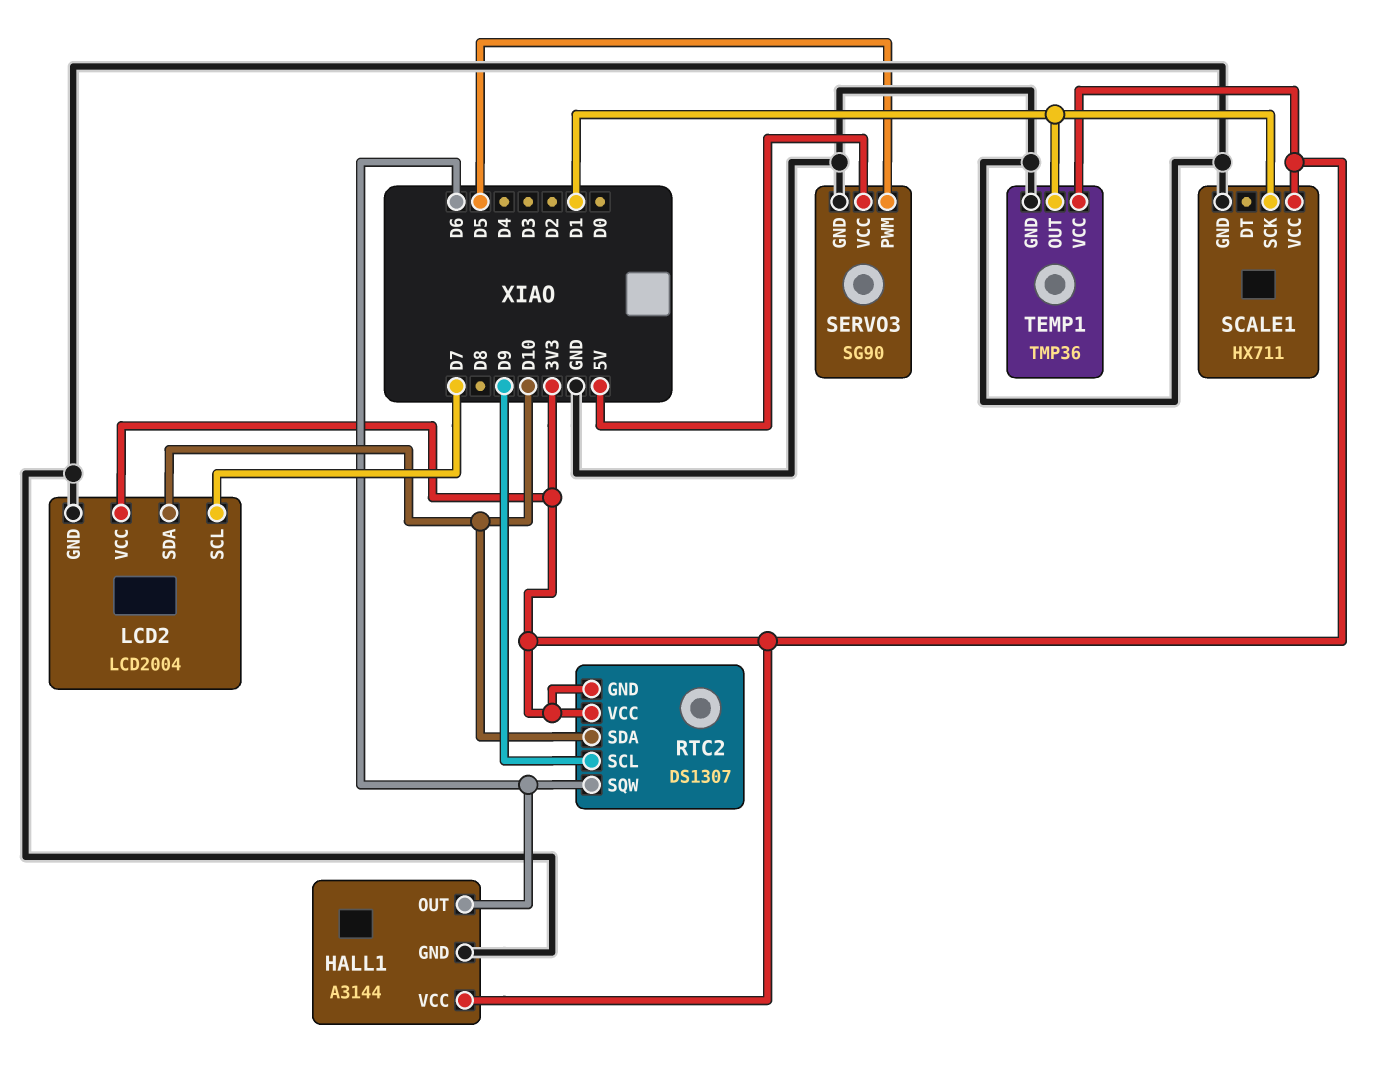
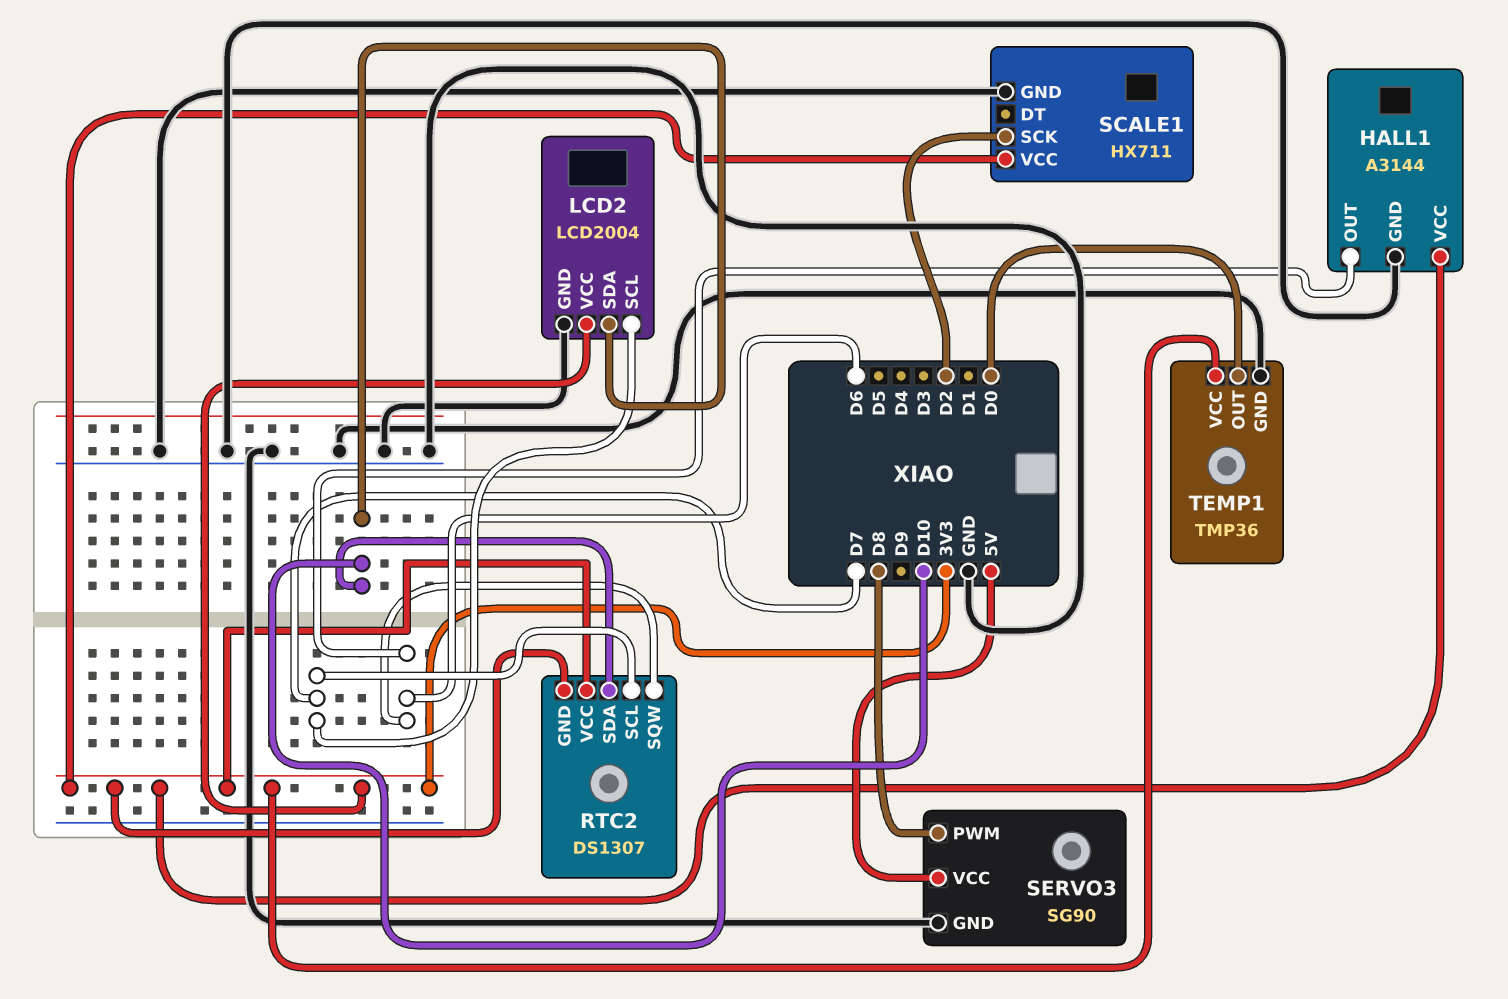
RTC2 pin SCL: D9 -> D7
SCALE1 pin SCK: D1 -> D2
SERVO3 pin PWM: D5 -> D8
TEMP1 pin OUT: D1 -> D0

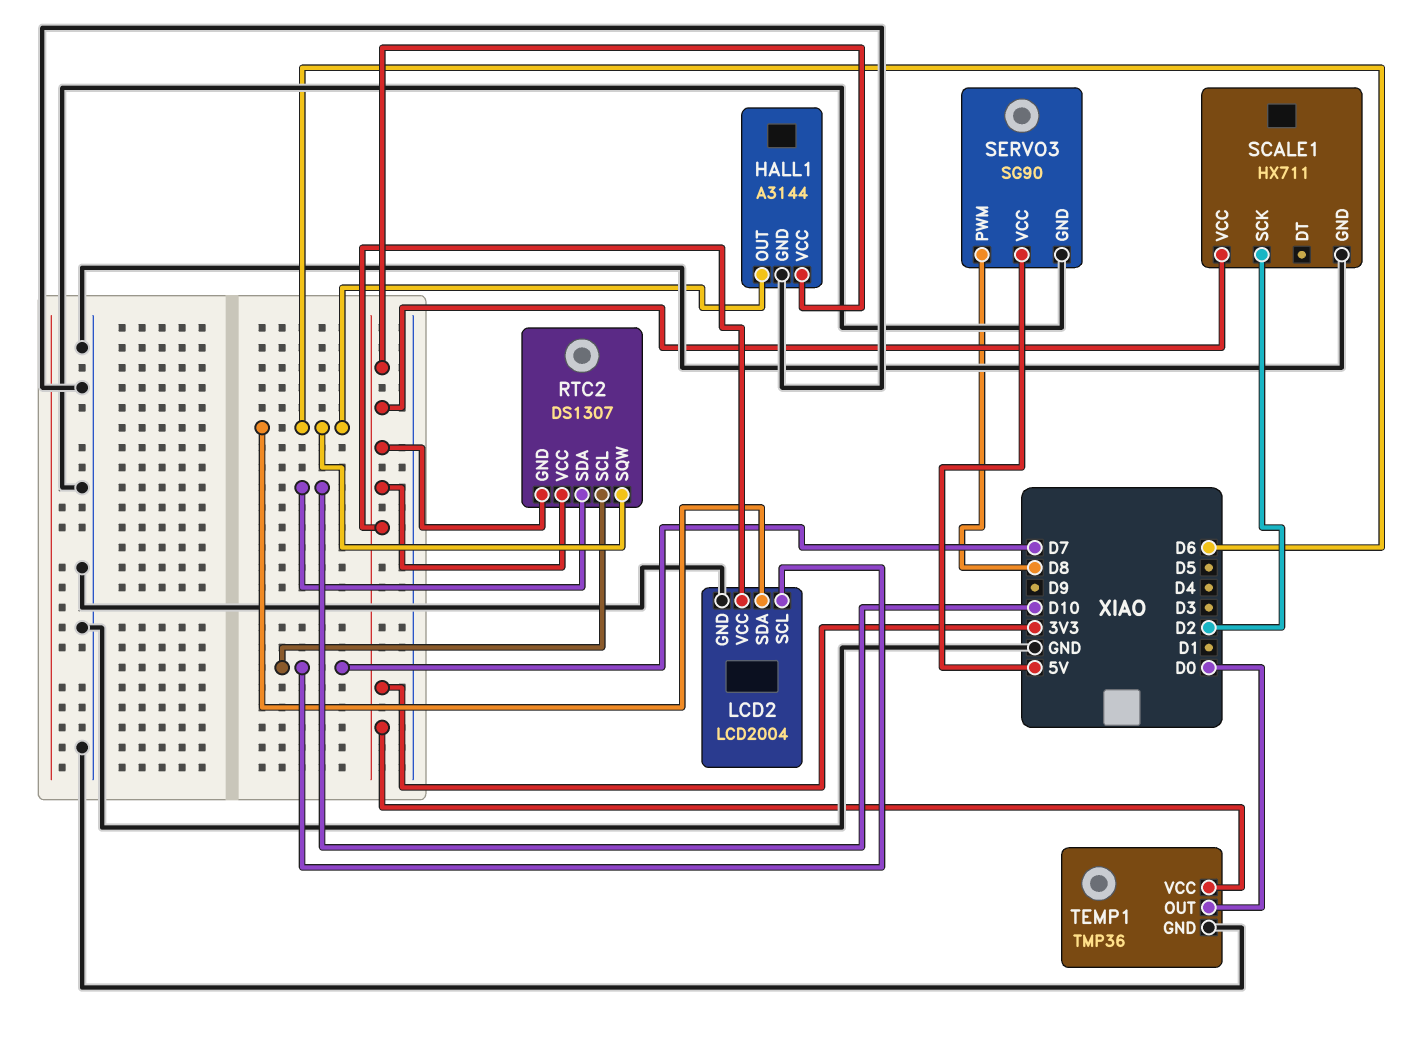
LCD2 pin SDA: D10 -> D6

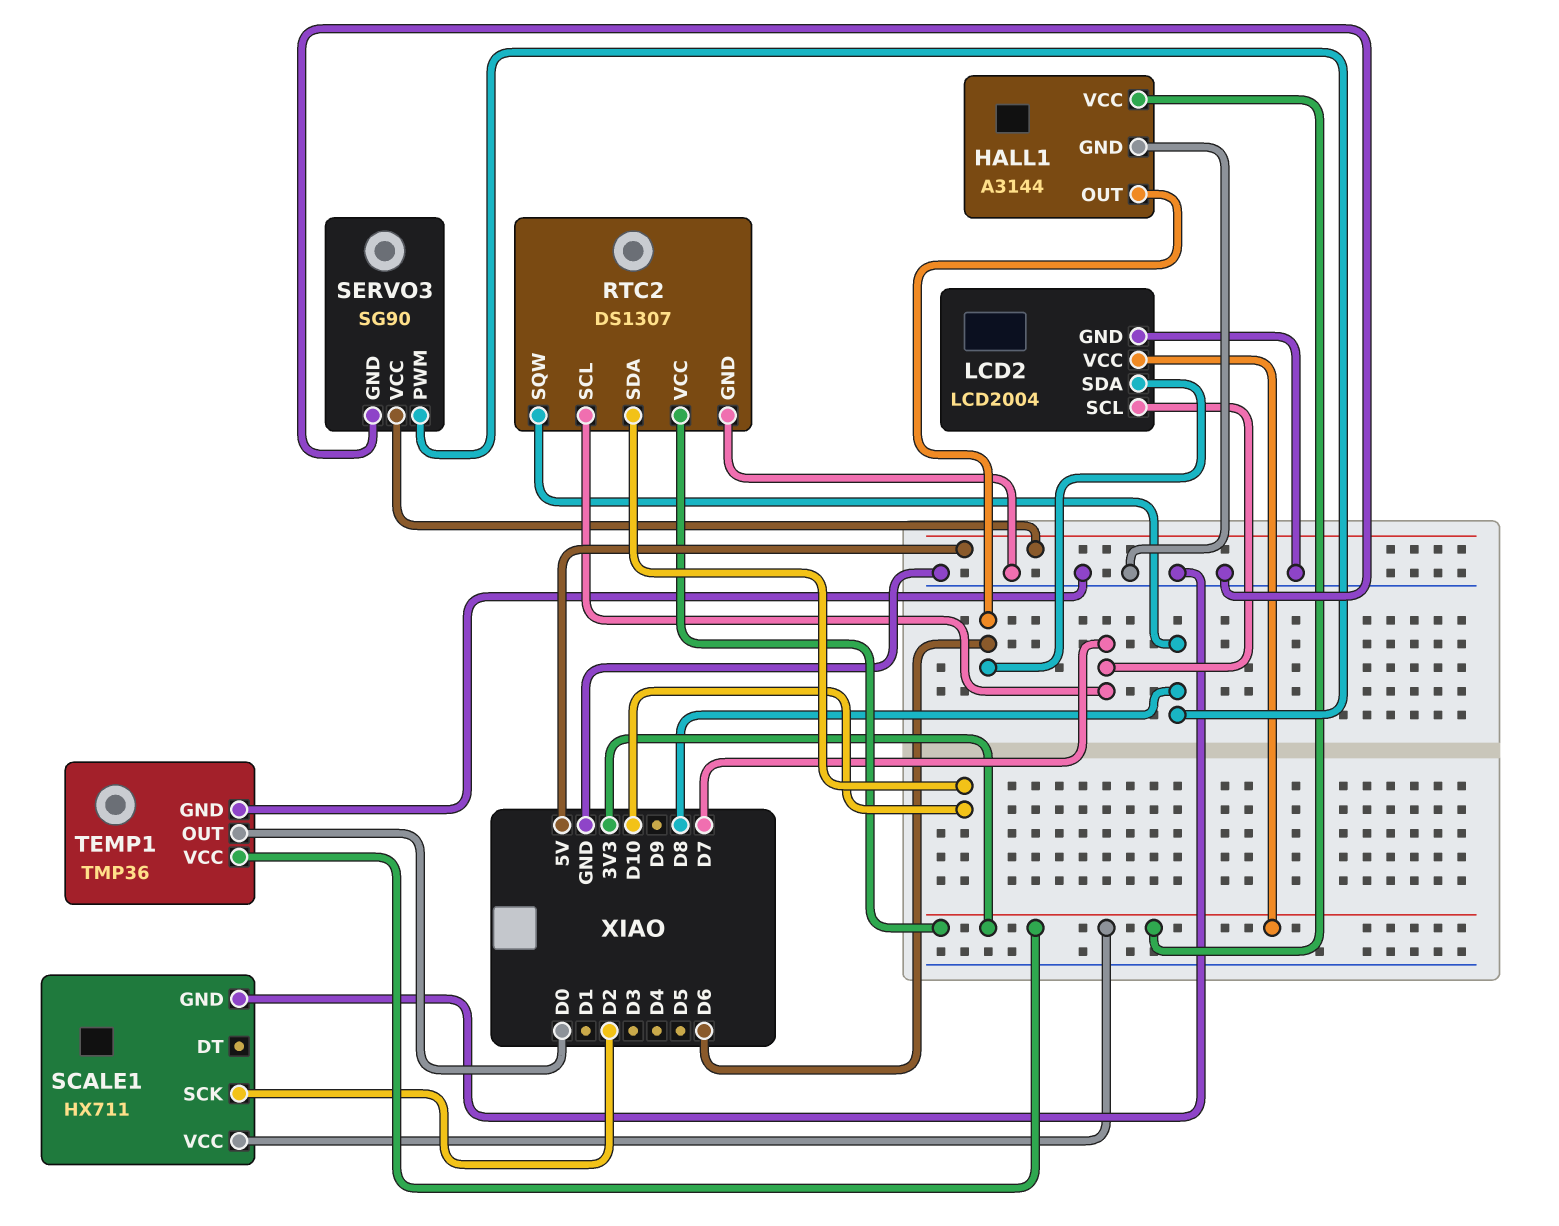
RTC2 pin GND: 3V3 -> GND
RTC2 pin SQW: D6 -> D8

